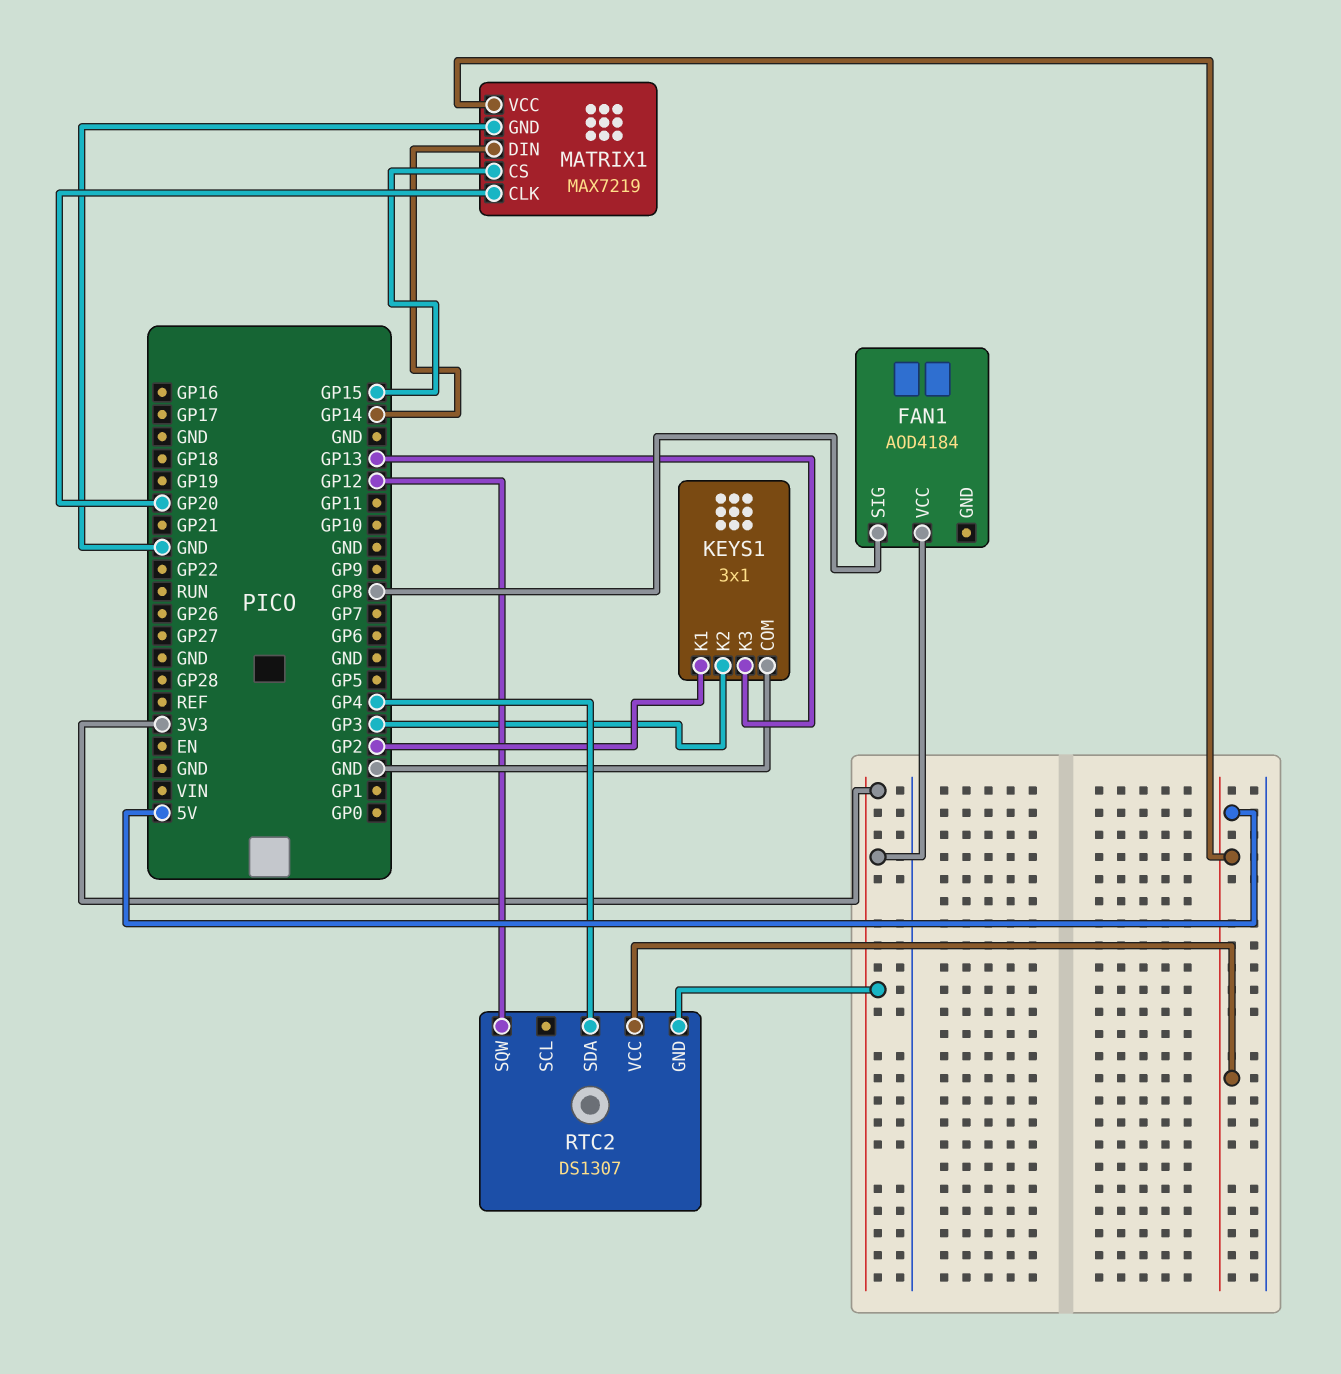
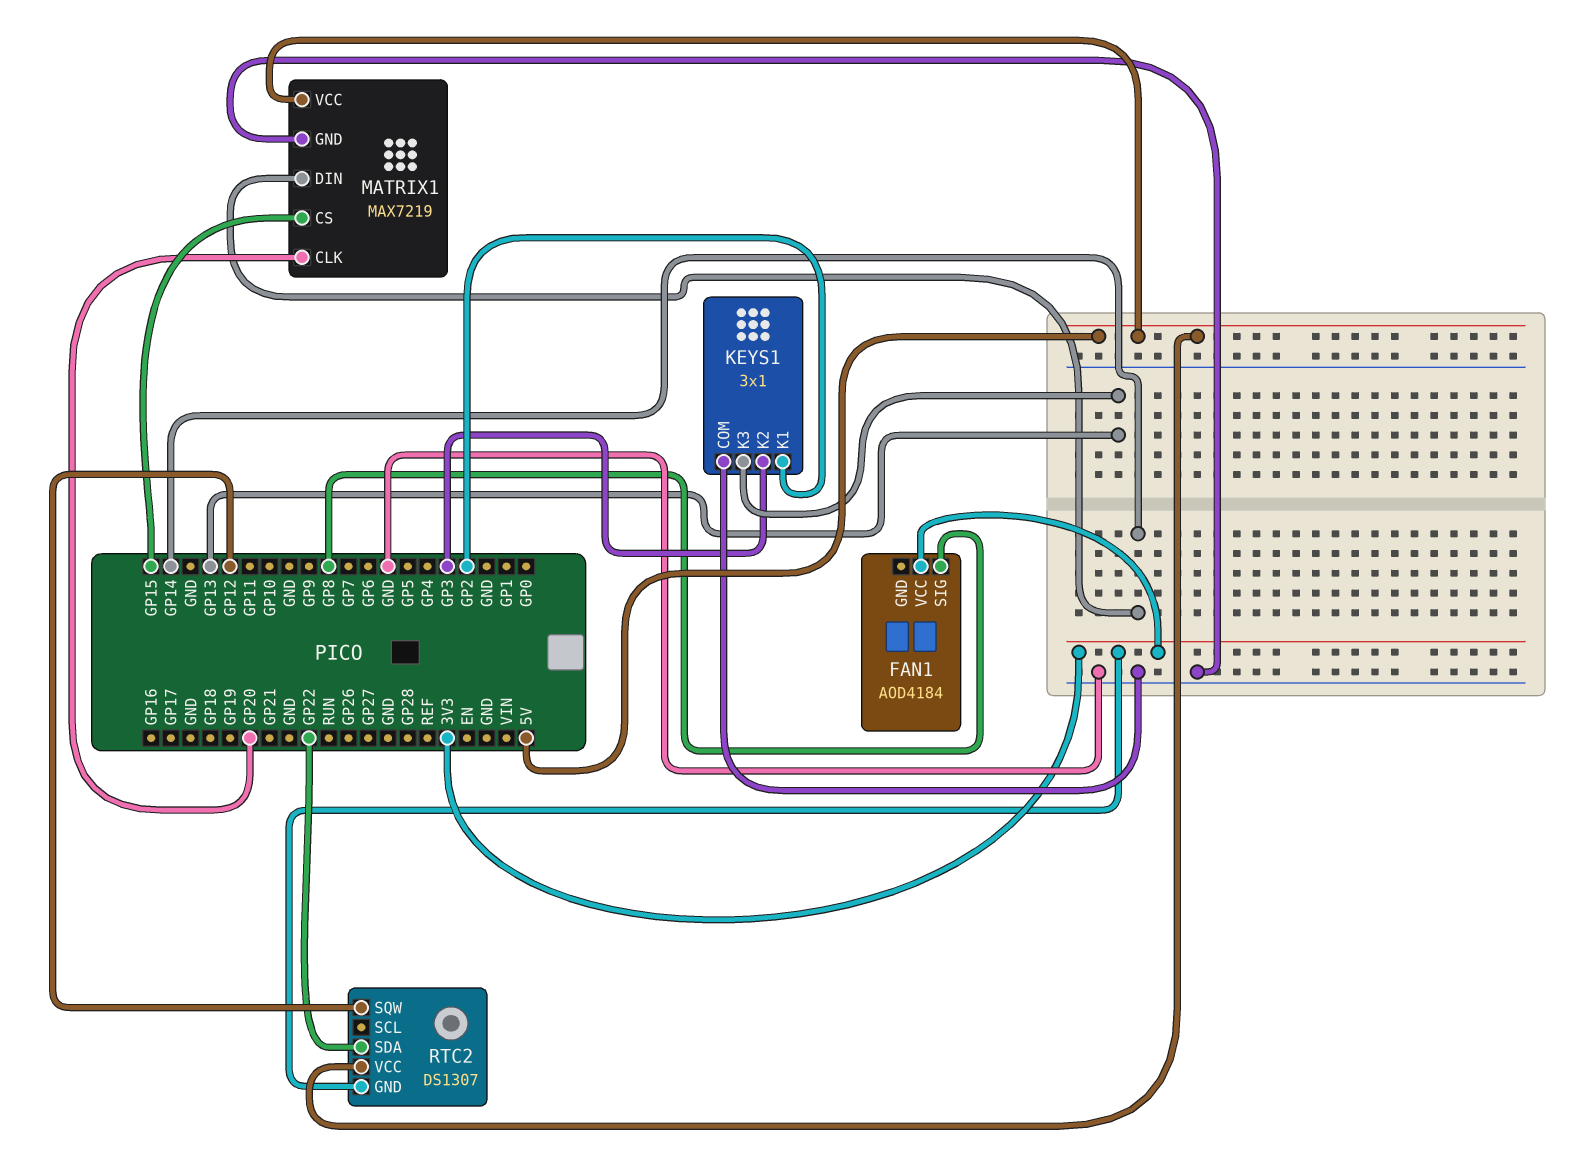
RTC2 pin SDA: GP4 -> GP22

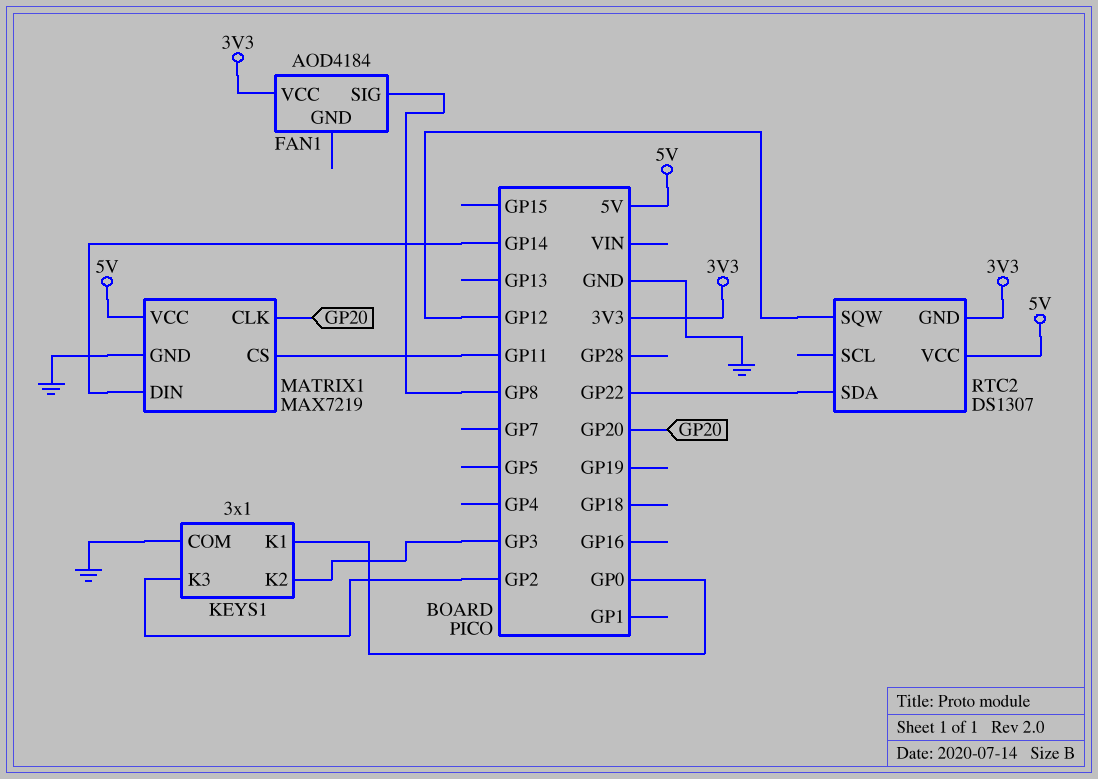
KEYS1 pin K1: GP2 -> GP0
KEYS1 pin K3: GP13 -> GP2
MATRIX1 pin CS: GP15 -> GP11

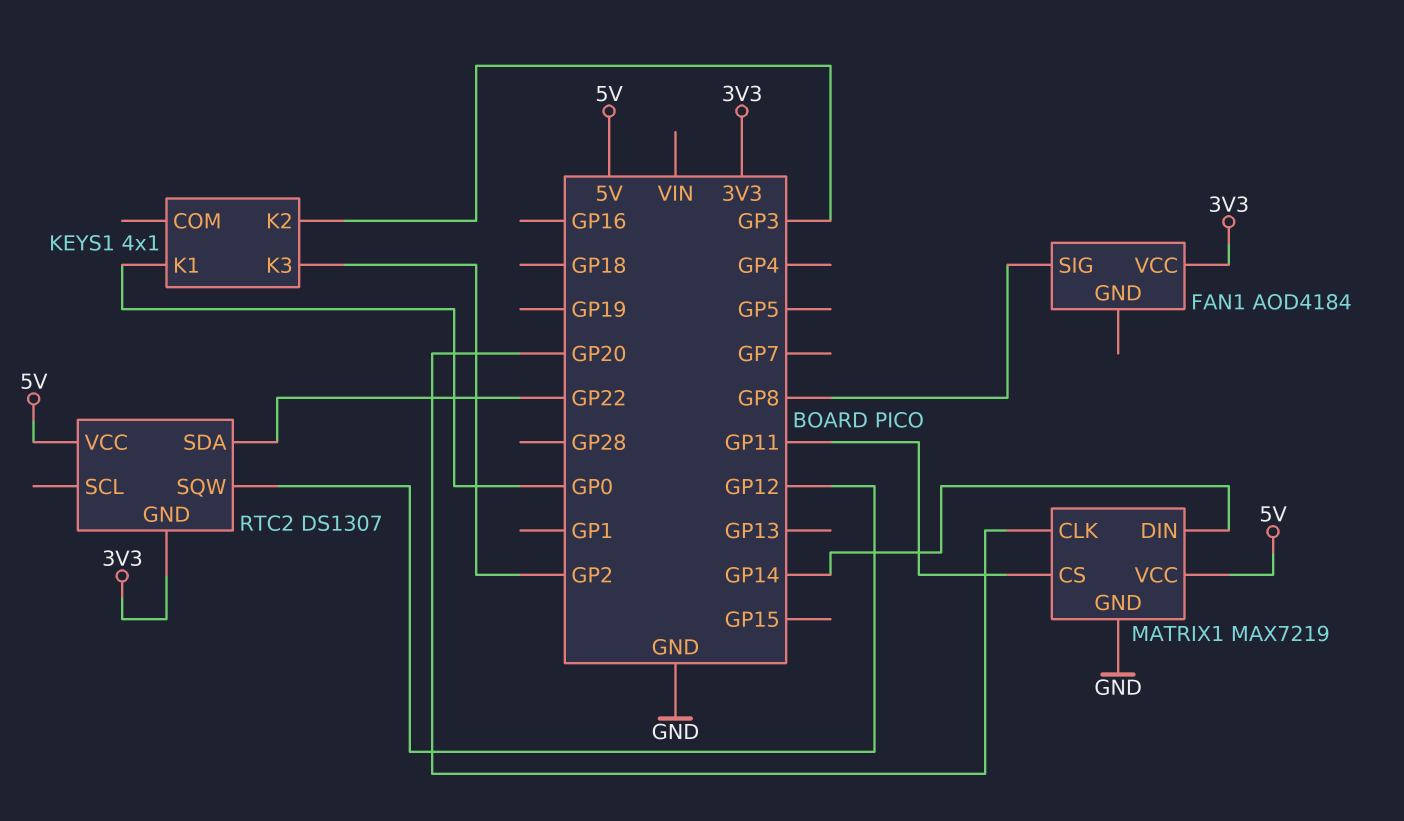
KEYS1: 3x1 -> 4x1
KEYS1 pin COM: GND -> none

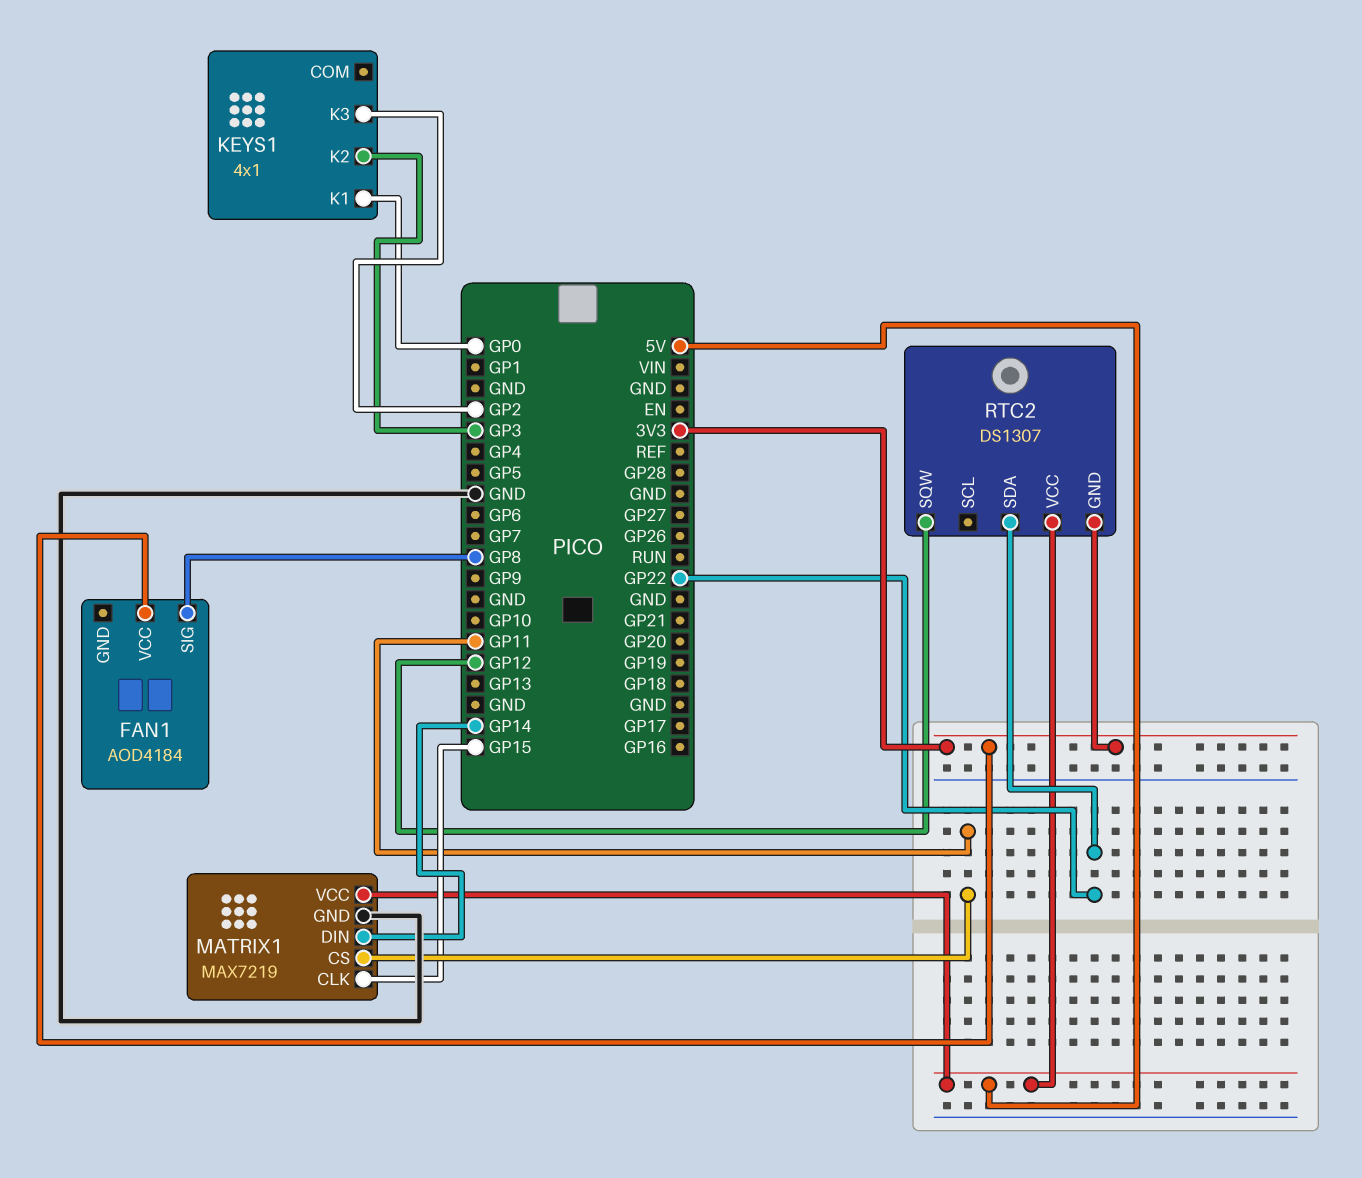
MATRIX1 pin CLK: GP20 -> GP15

